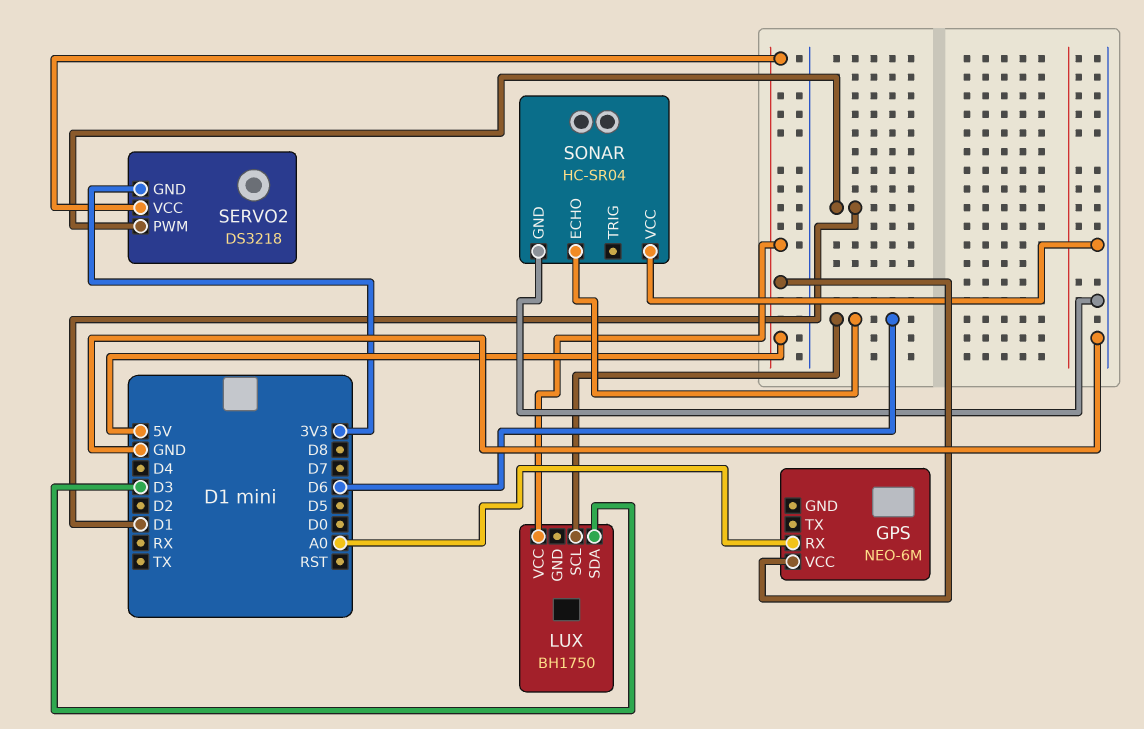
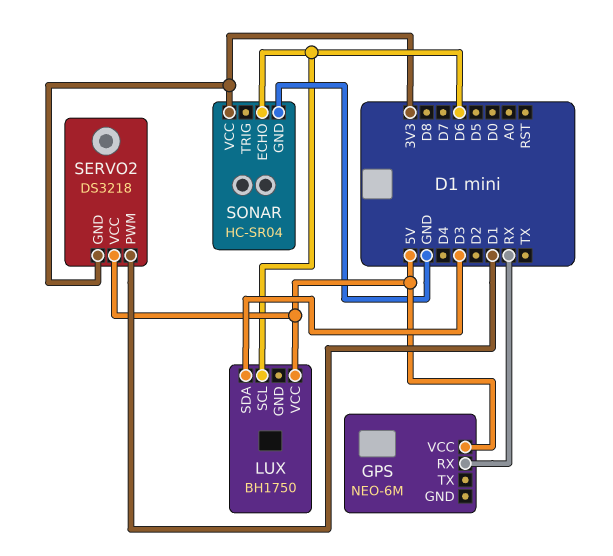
GPS pin RX: A0 -> RX
SONAR pin VCC: GND -> 3V3

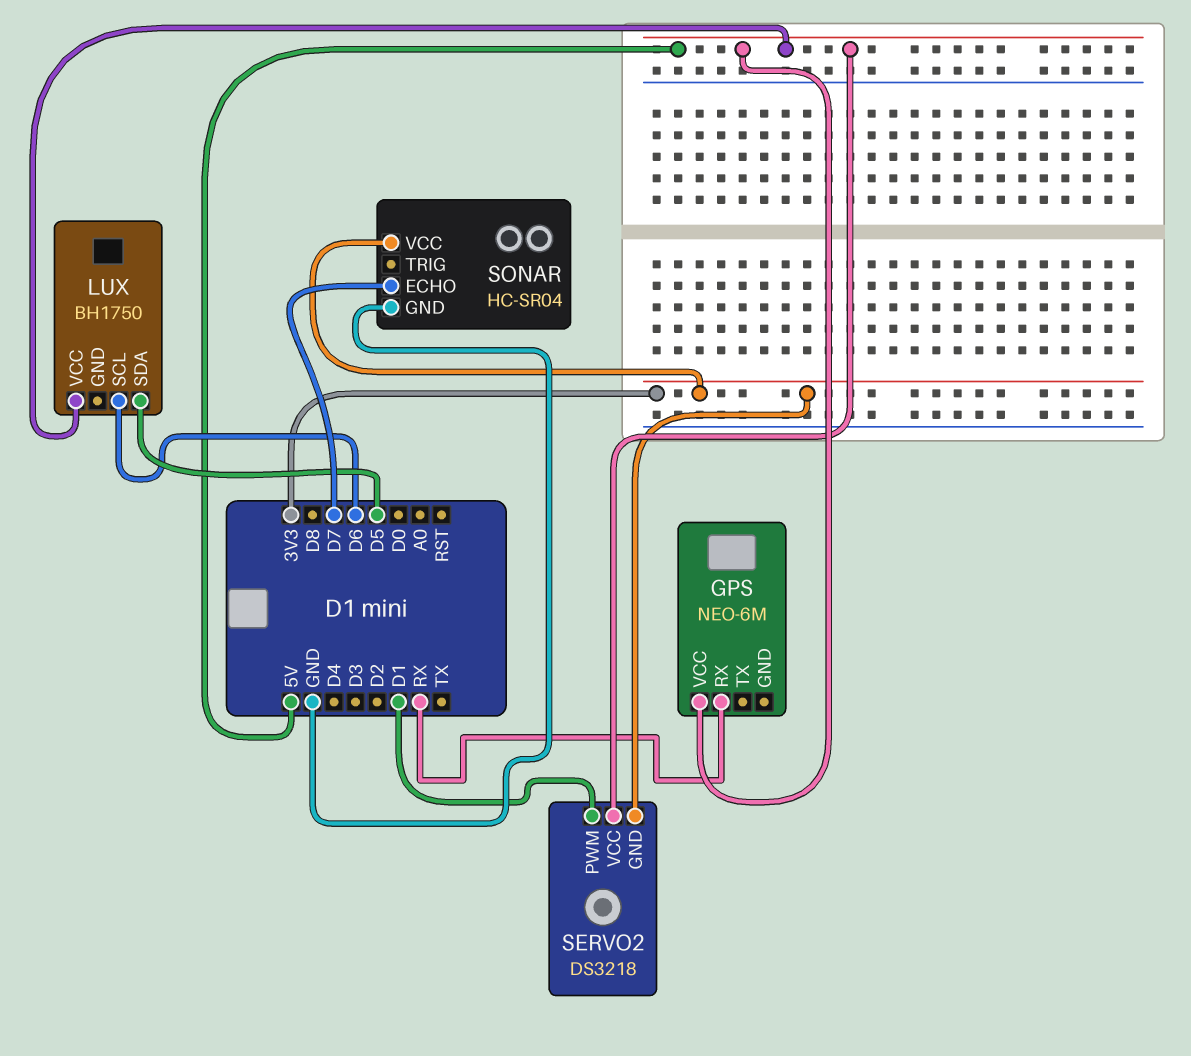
LUX pin SDA: D3 -> D5
SONAR pin ECHO: D6 -> D7

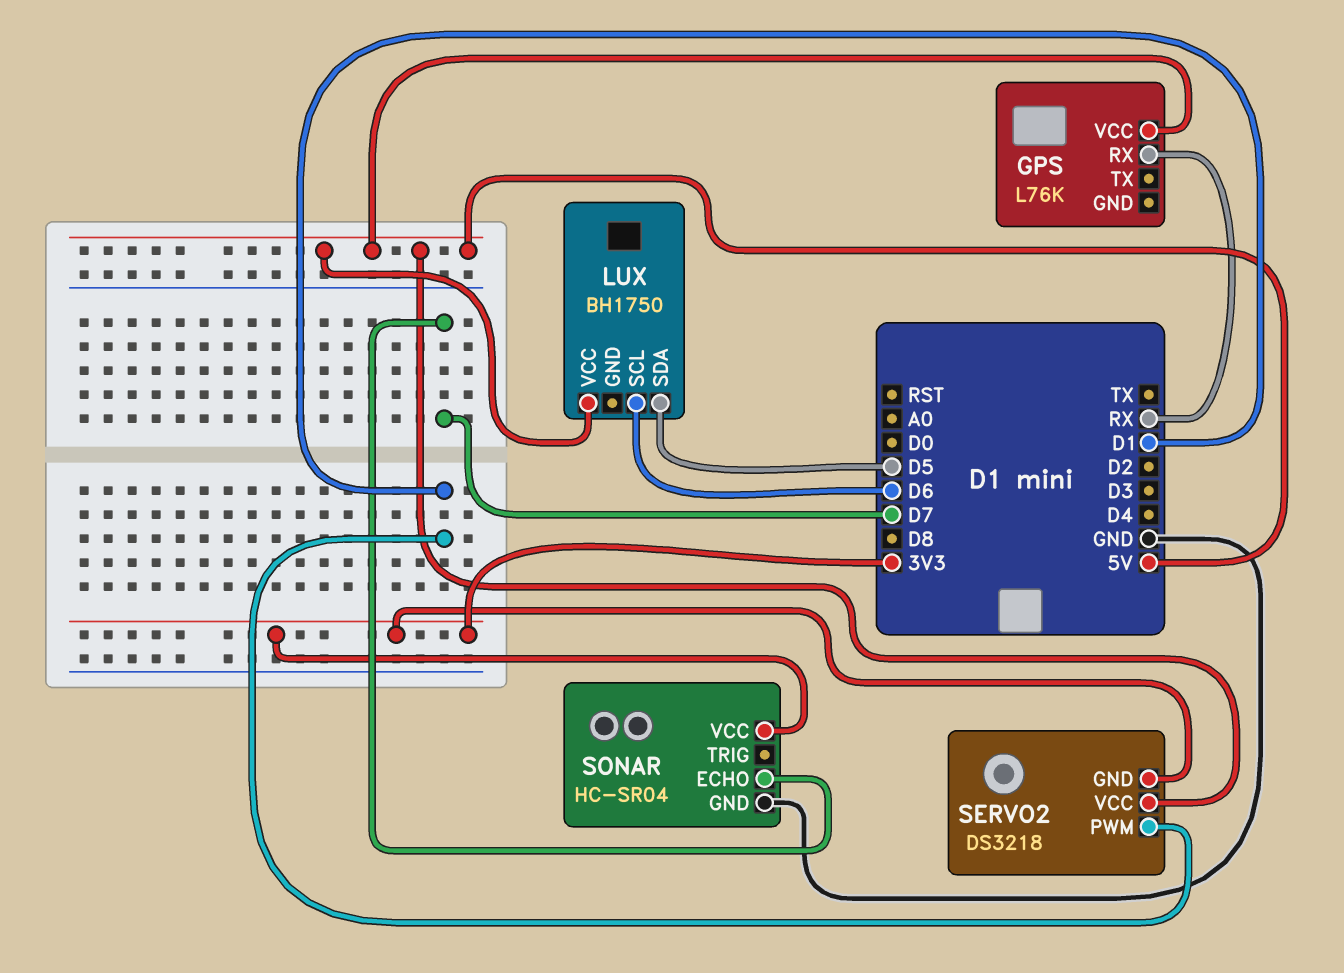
GPS: NEO-6M -> L76K

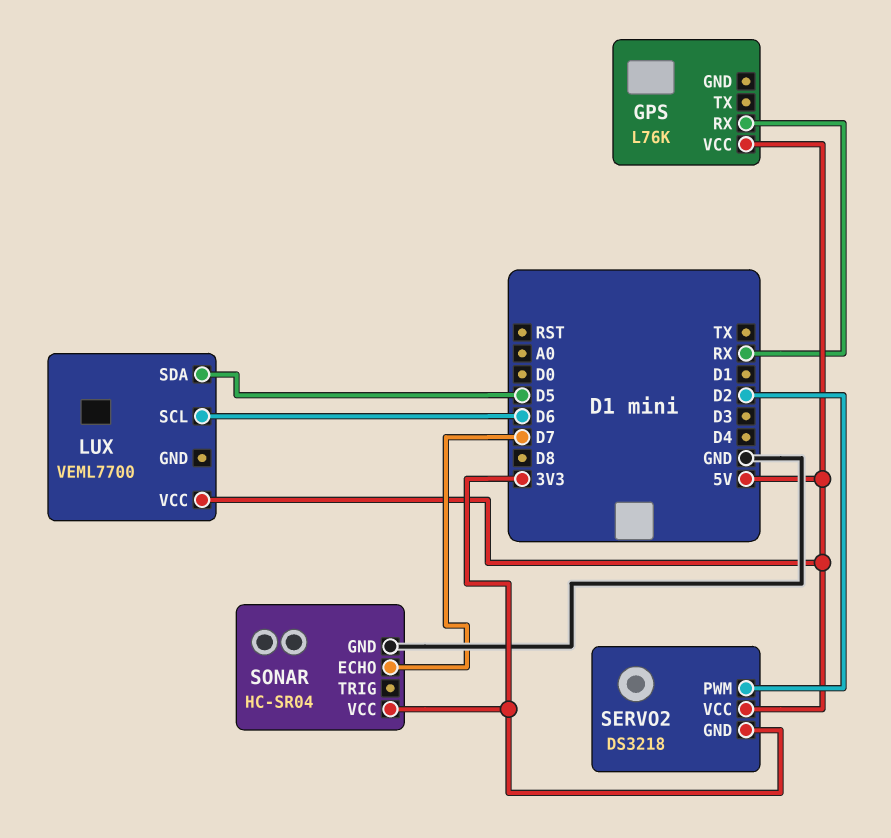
LUX: BH1750 -> VEML7700
SERVO2 pin PWM: D1 -> D2

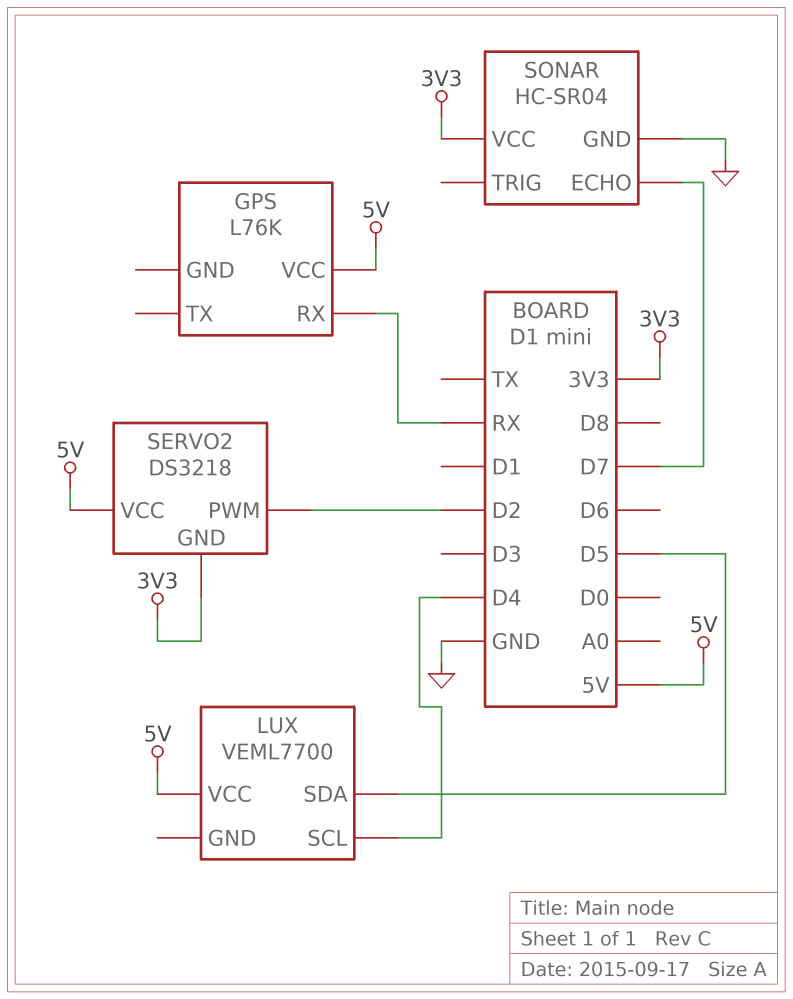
LUX pin SCL: D6 -> D4

